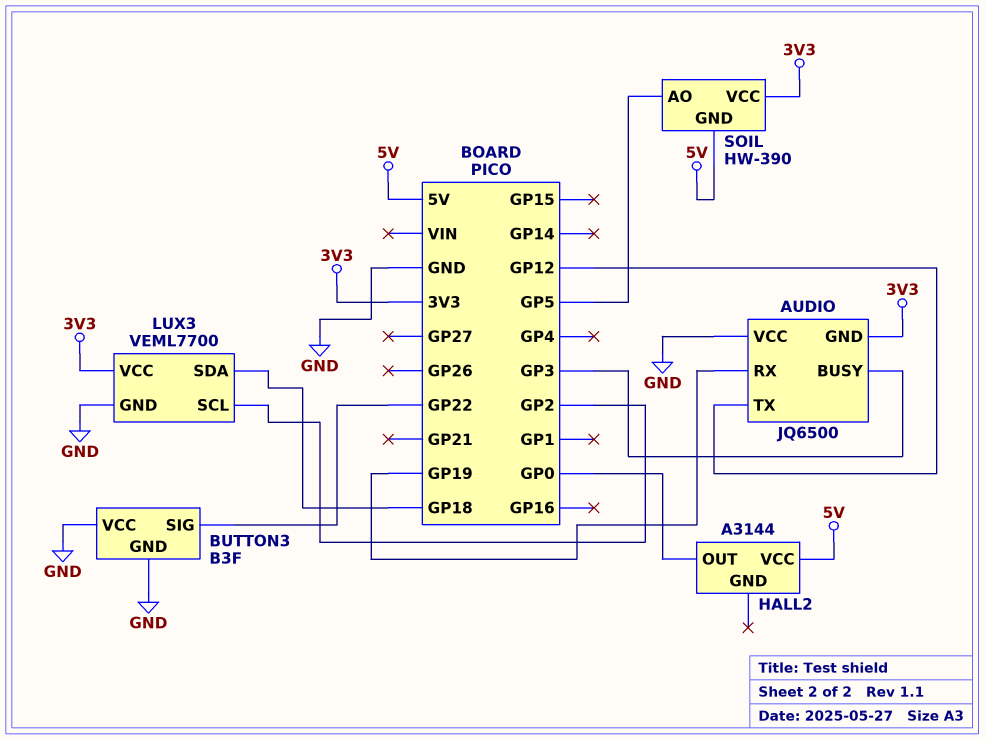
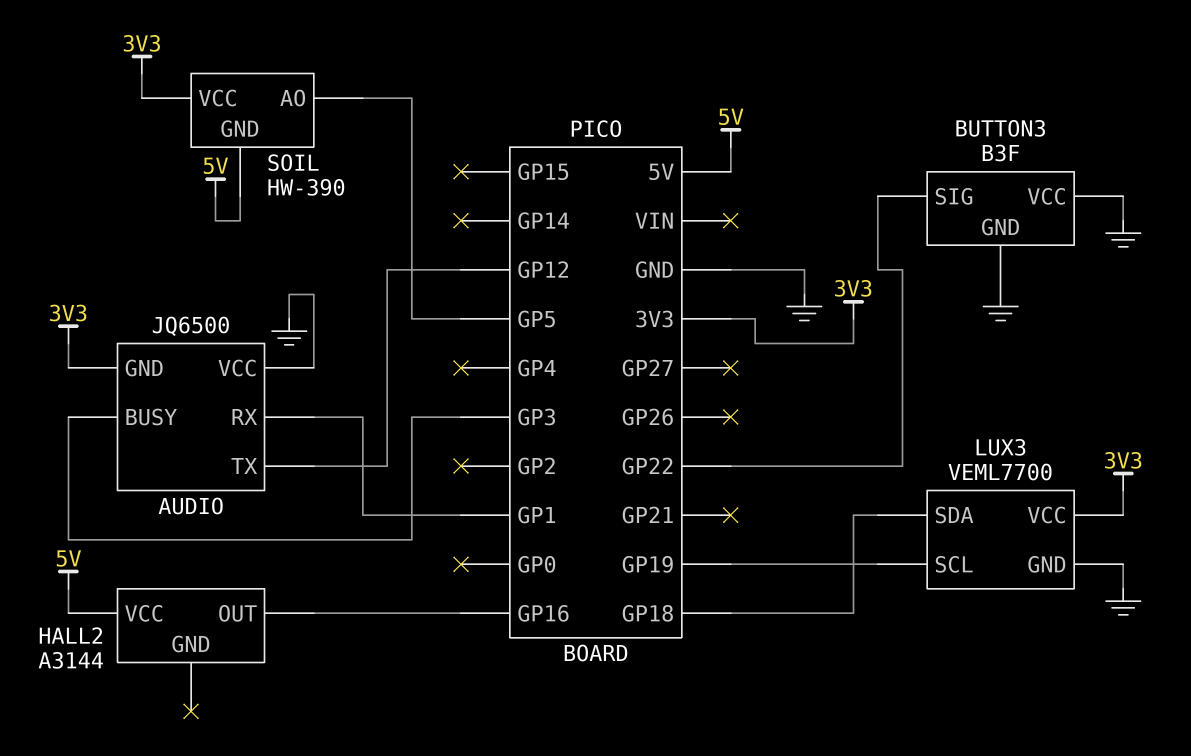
AUDIO pin RX: GP19 -> GP1
HALL2 pin OUT: GP0 -> GP16
LUX3 pin SCL: GP2 -> GP19

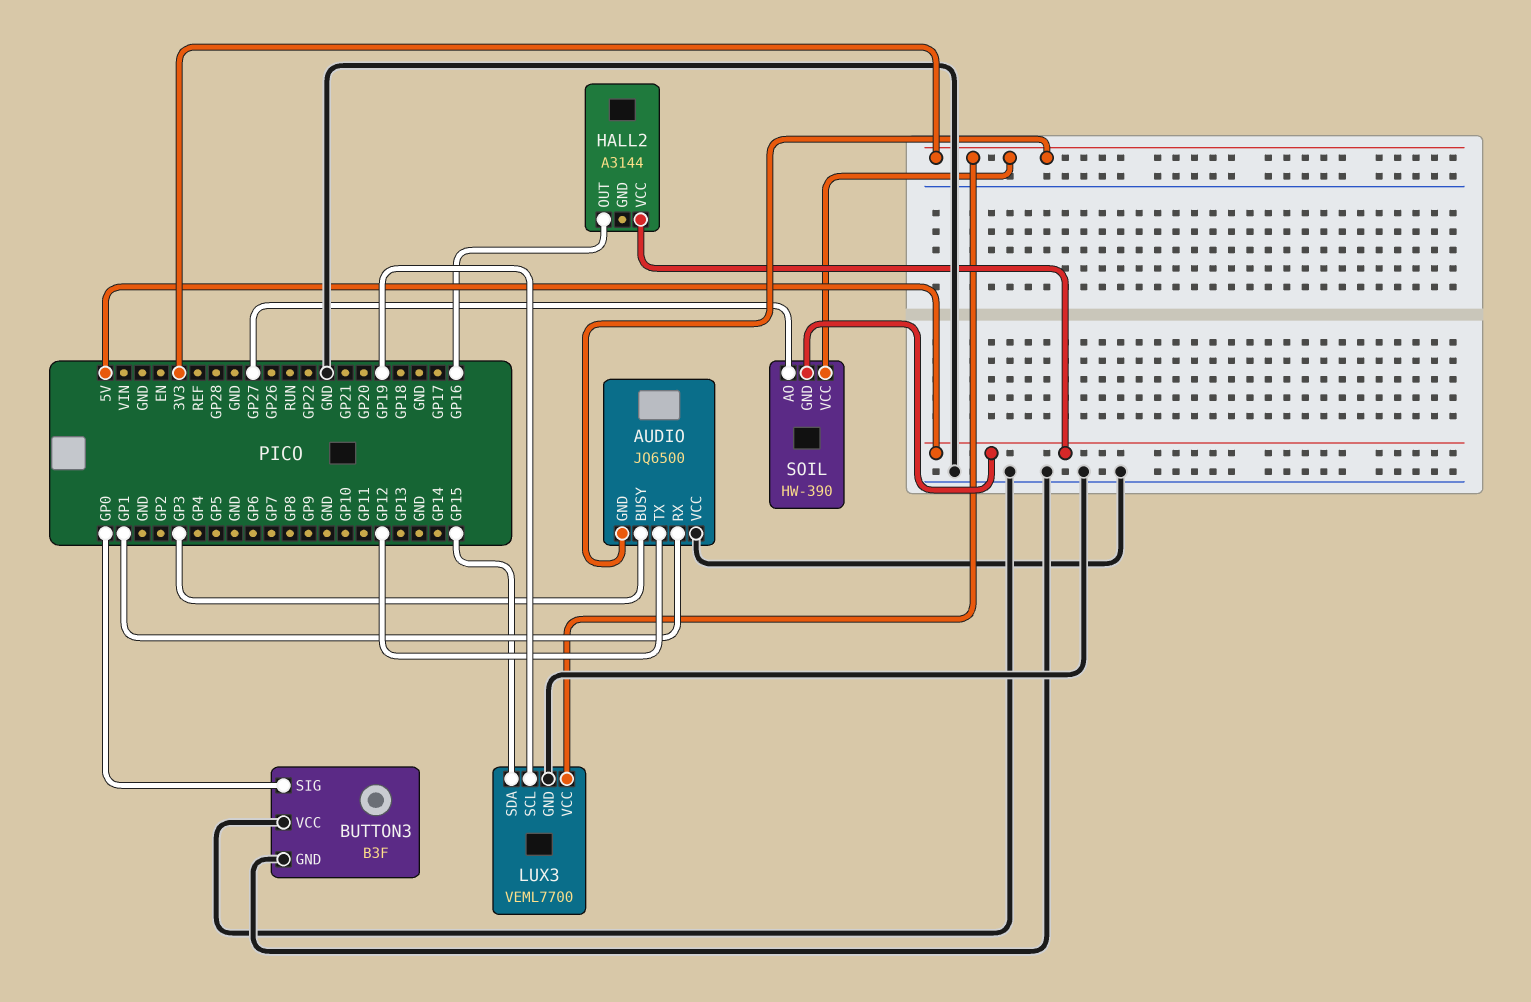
BUTTON3 pin SIG: GP22 -> GP0
LUX3 pin SDA: GP18 -> GP15
SOIL pin AO: GP5 -> GP27

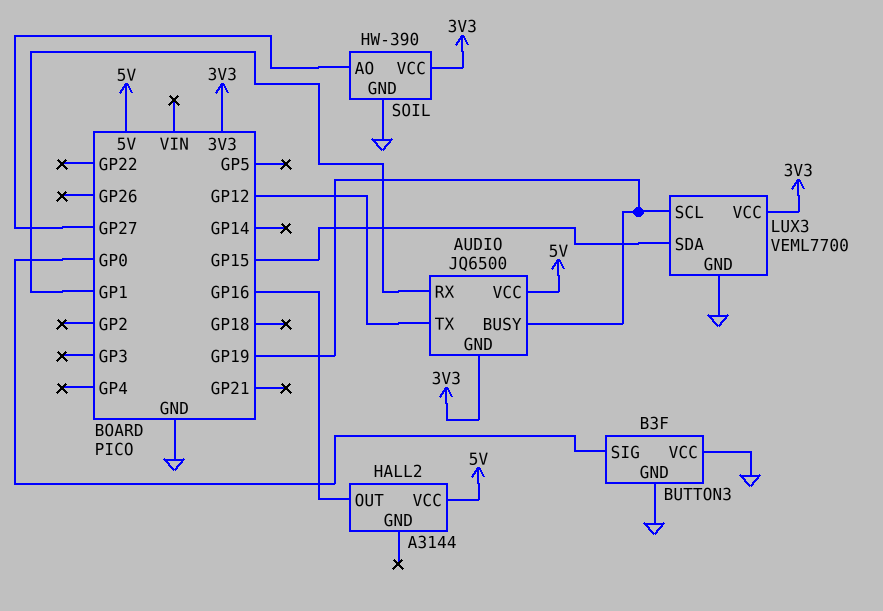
AUDIO pin BUSY: GP3 -> GP19
AUDIO pin VCC: GND -> 5V
SOIL pin GND: 5V -> GND

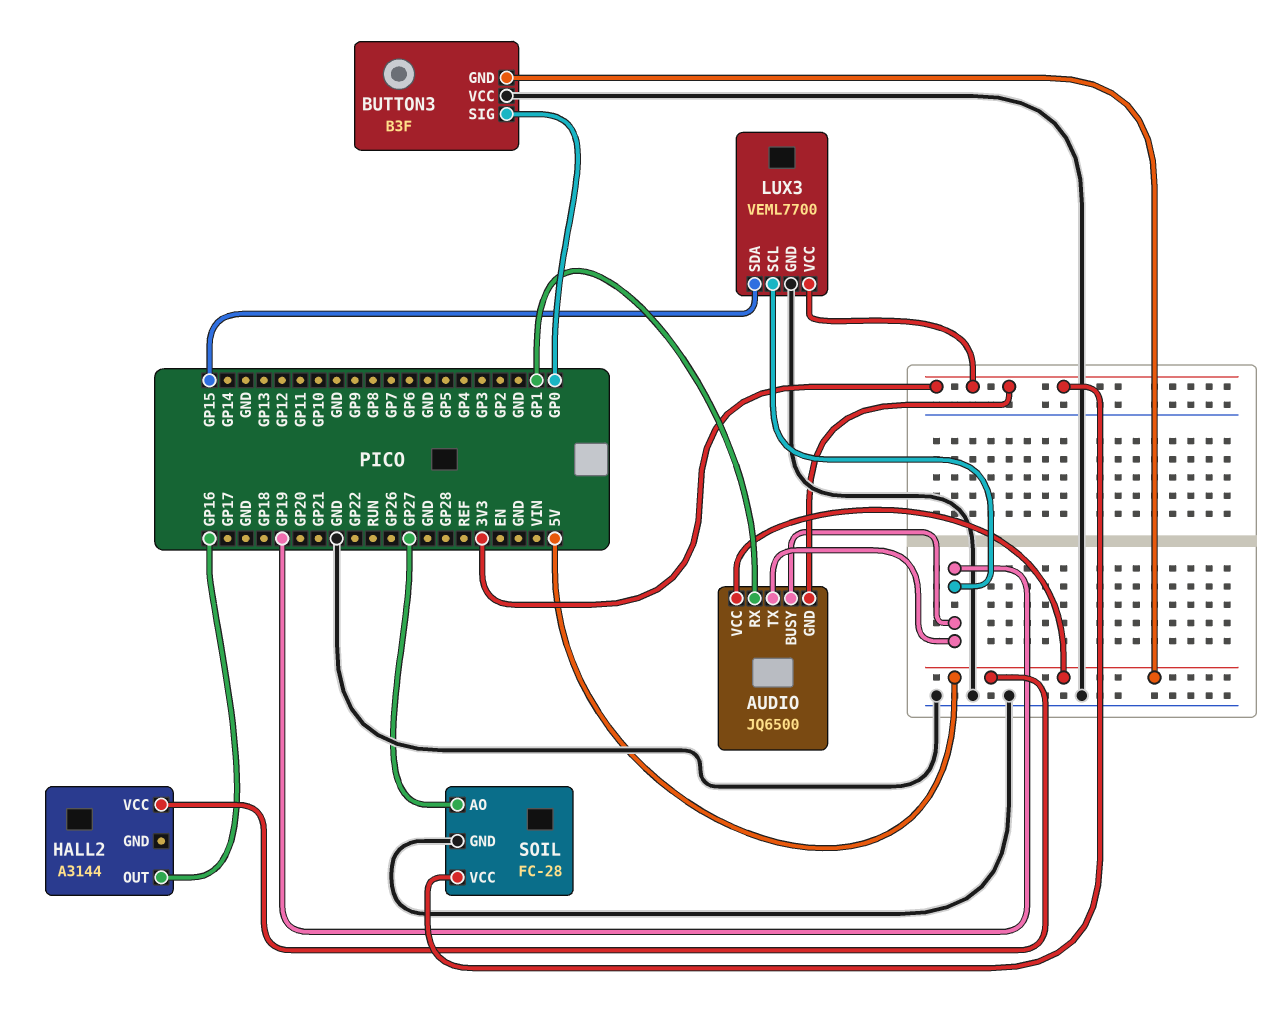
AUDIO pin TX: GP12 -> GP19
BUTTON3 pin GND: GND -> 5V
SOIL: HW-390 -> FC-28

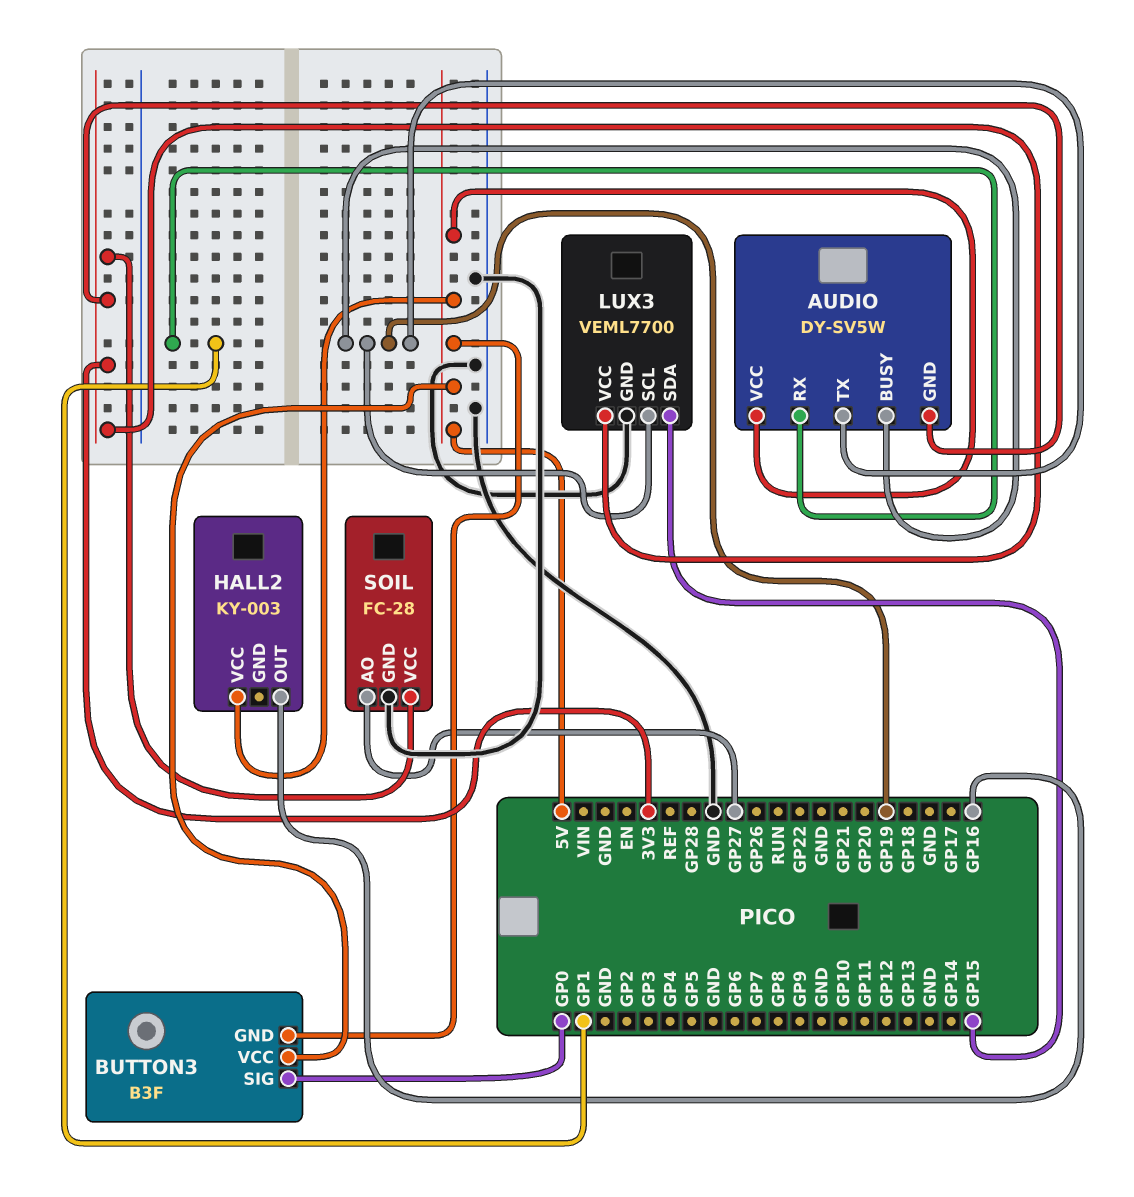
AUDIO: JQ6500 -> DY-SV5W
BUTTON3 pin VCC: GND -> 5V
HALL2: A3144 -> KY-003

